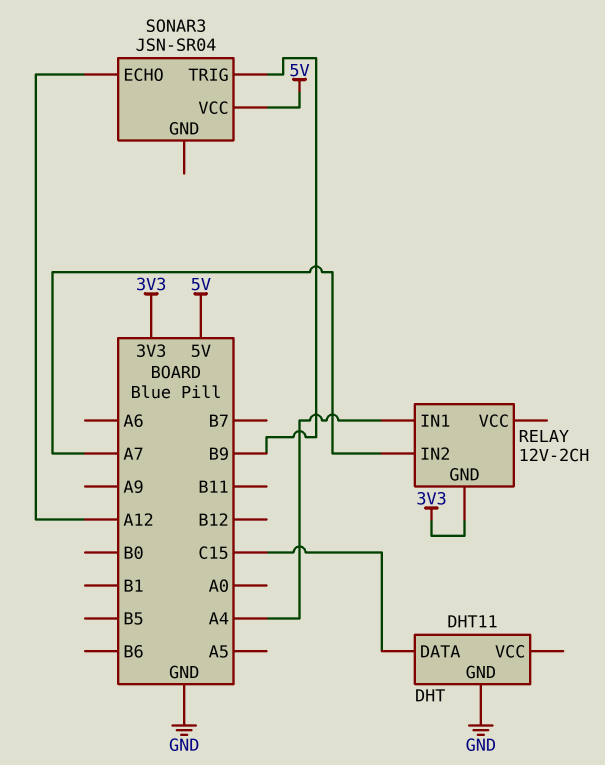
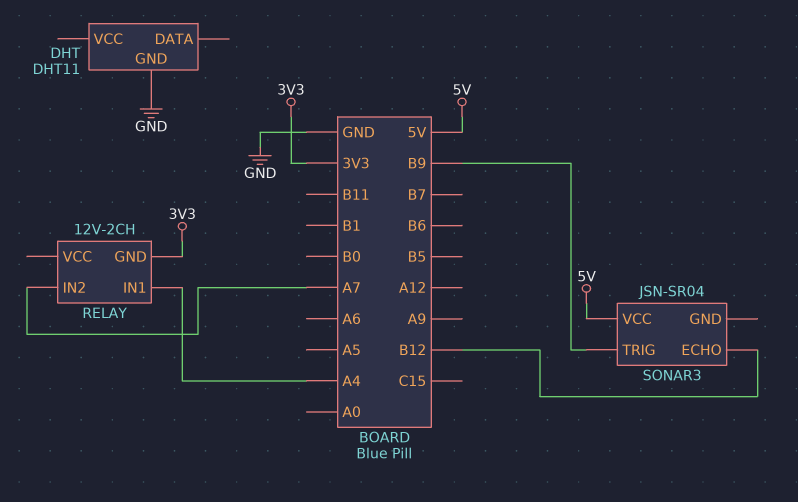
DHT pin DATA: C15 -> none
SONAR3 pin ECHO: A12 -> B12

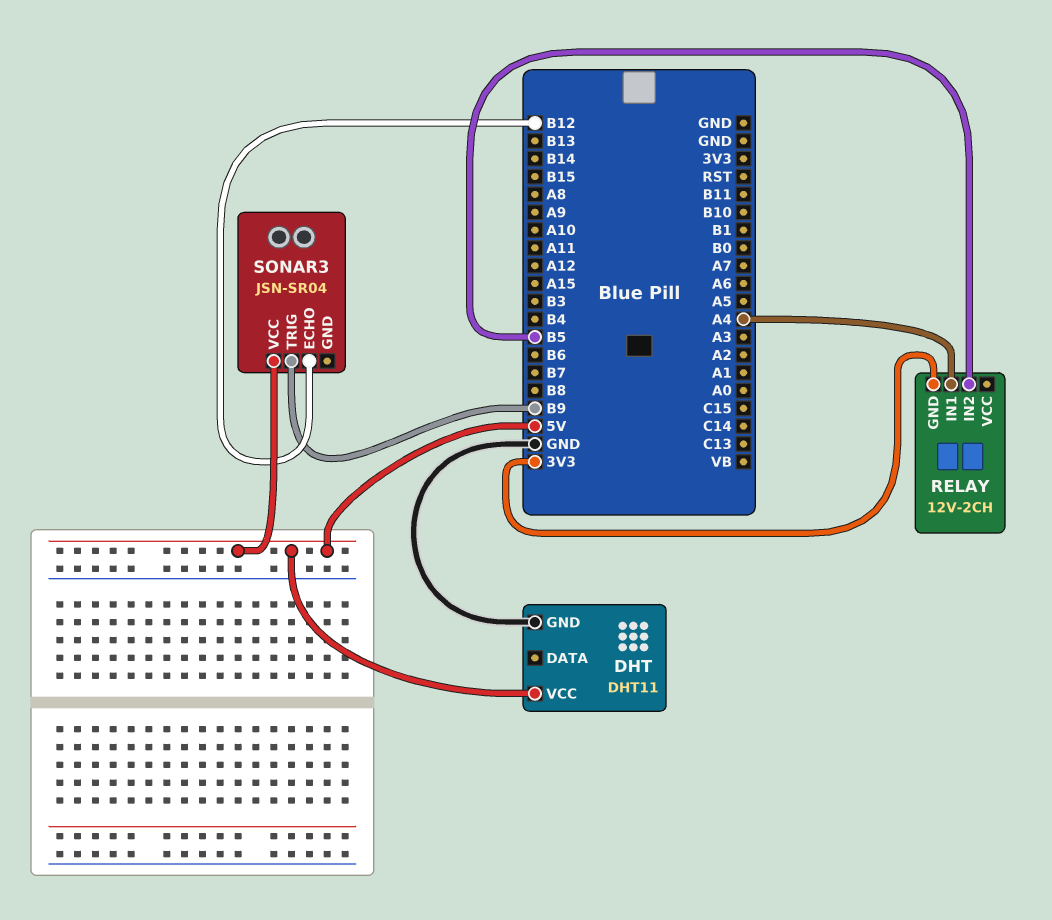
DHT pin VCC: none -> 5V
RELAY pin IN2: A7 -> B5

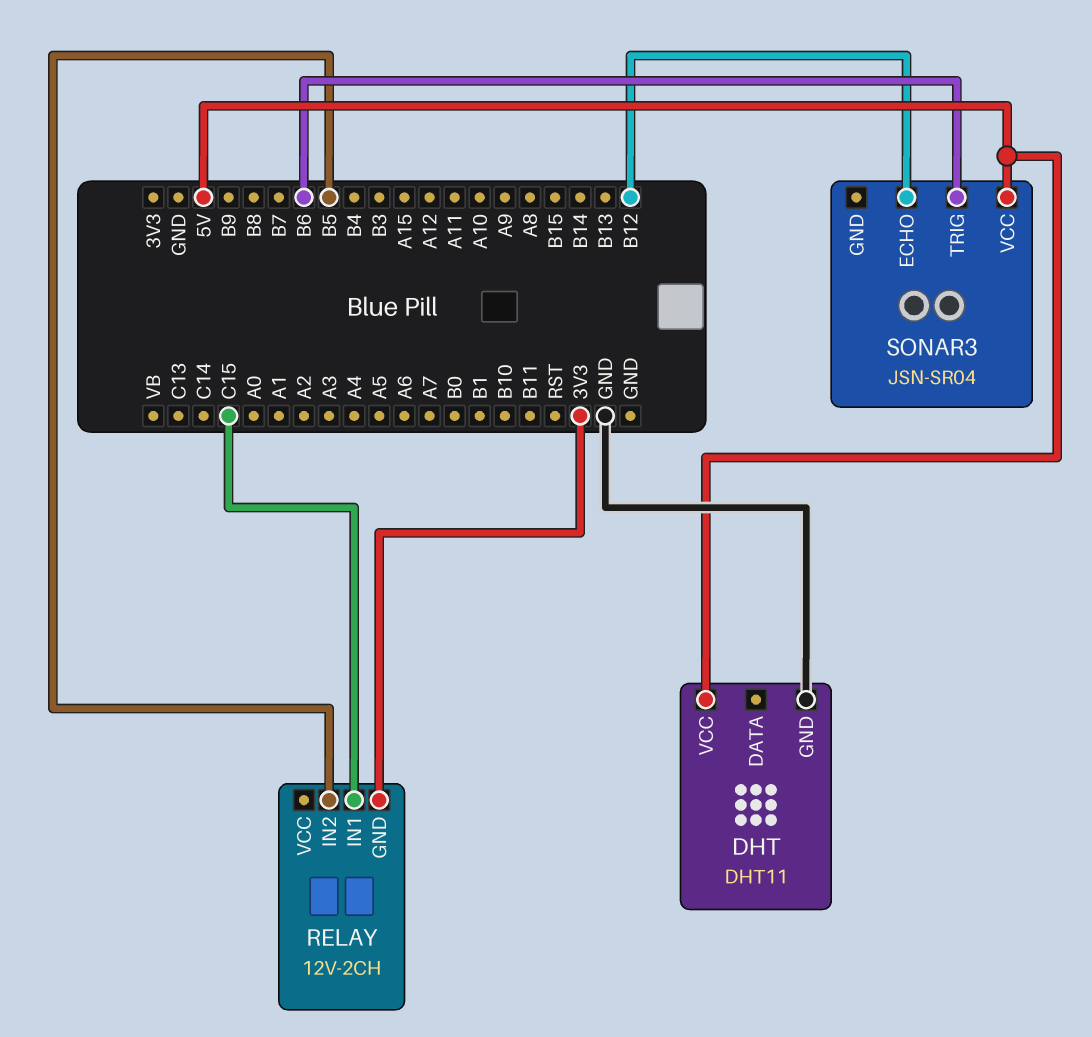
RELAY pin IN1: A4 -> C15
SONAR3 pin TRIG: B9 -> B6

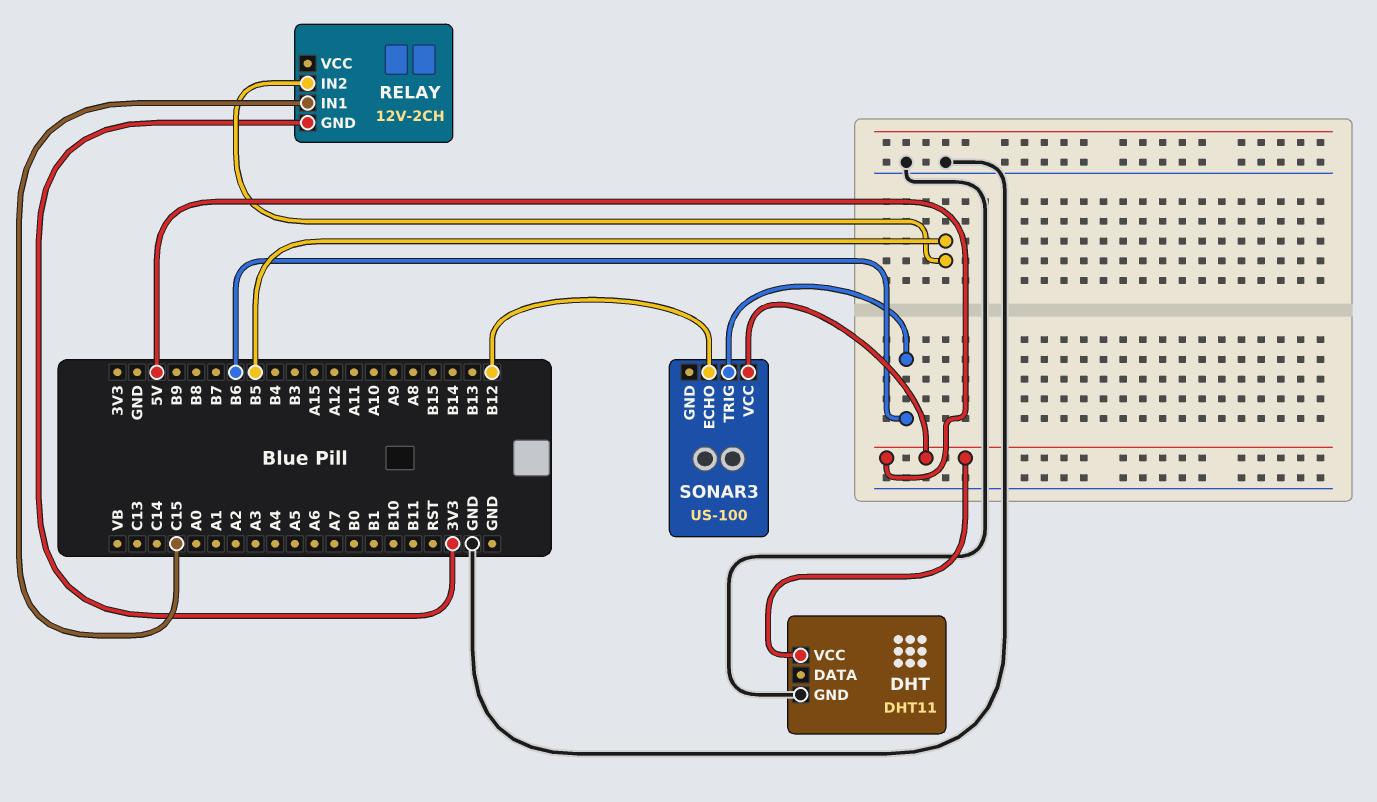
SONAR3: JSN-SR04 -> US-100

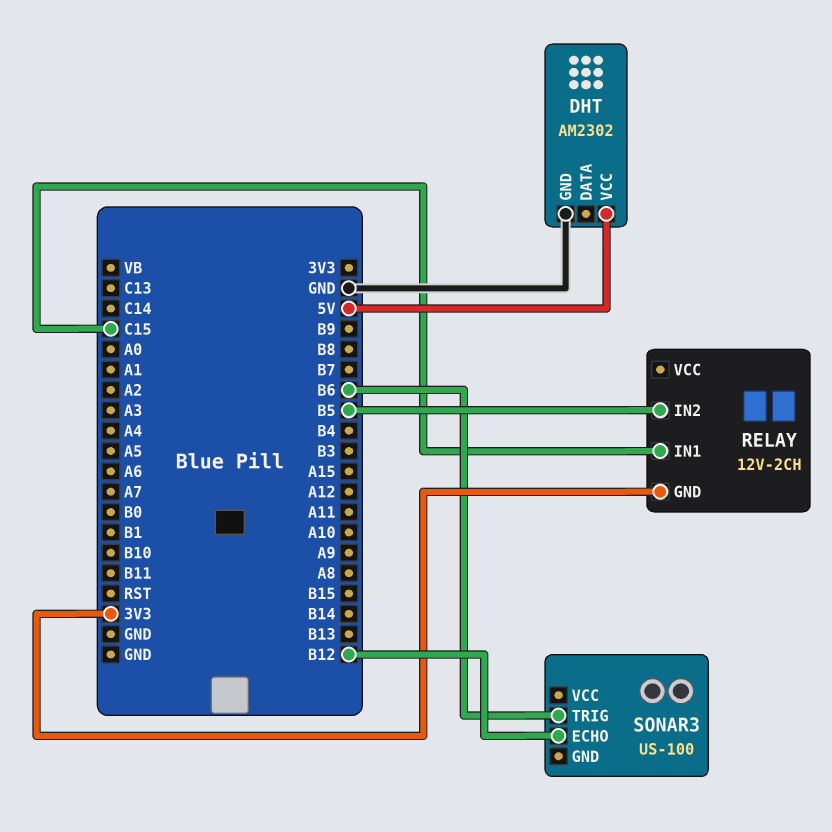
DHT: DHT11 -> AM2302
SONAR3 pin VCC: 5V -> none

